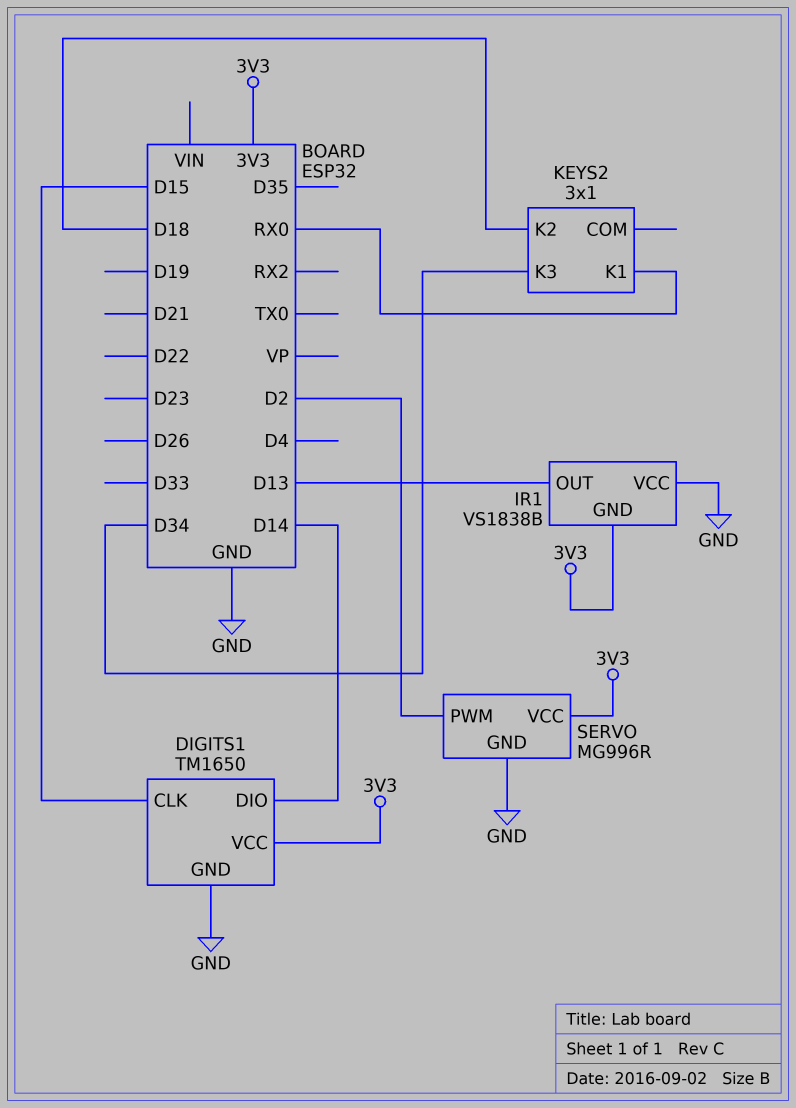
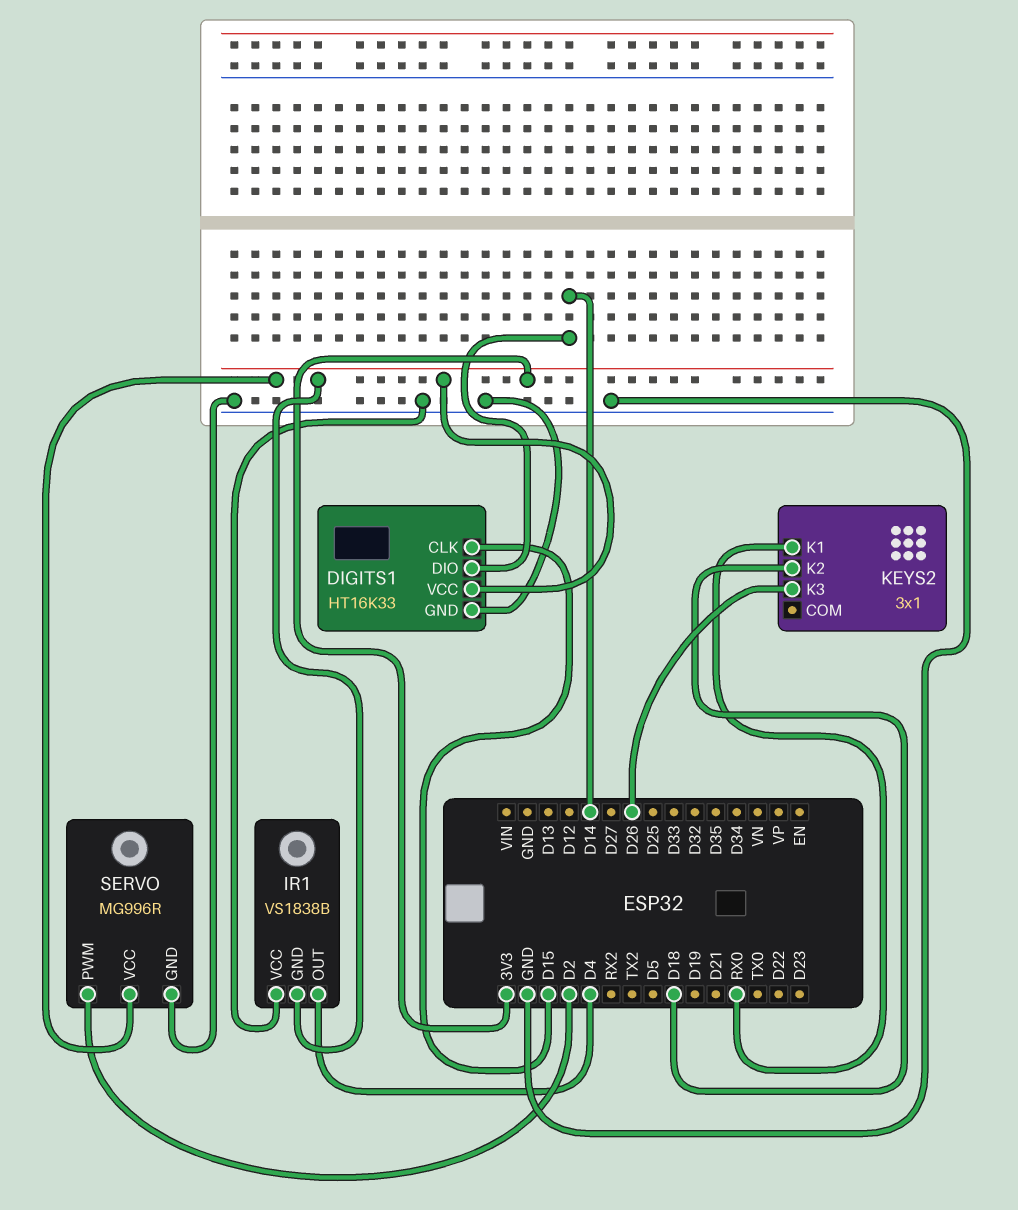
DIGITS1: TM1650 -> HT16K33
IR1 pin OUT: D13 -> D4
KEYS2 pin K3: D34 -> D26

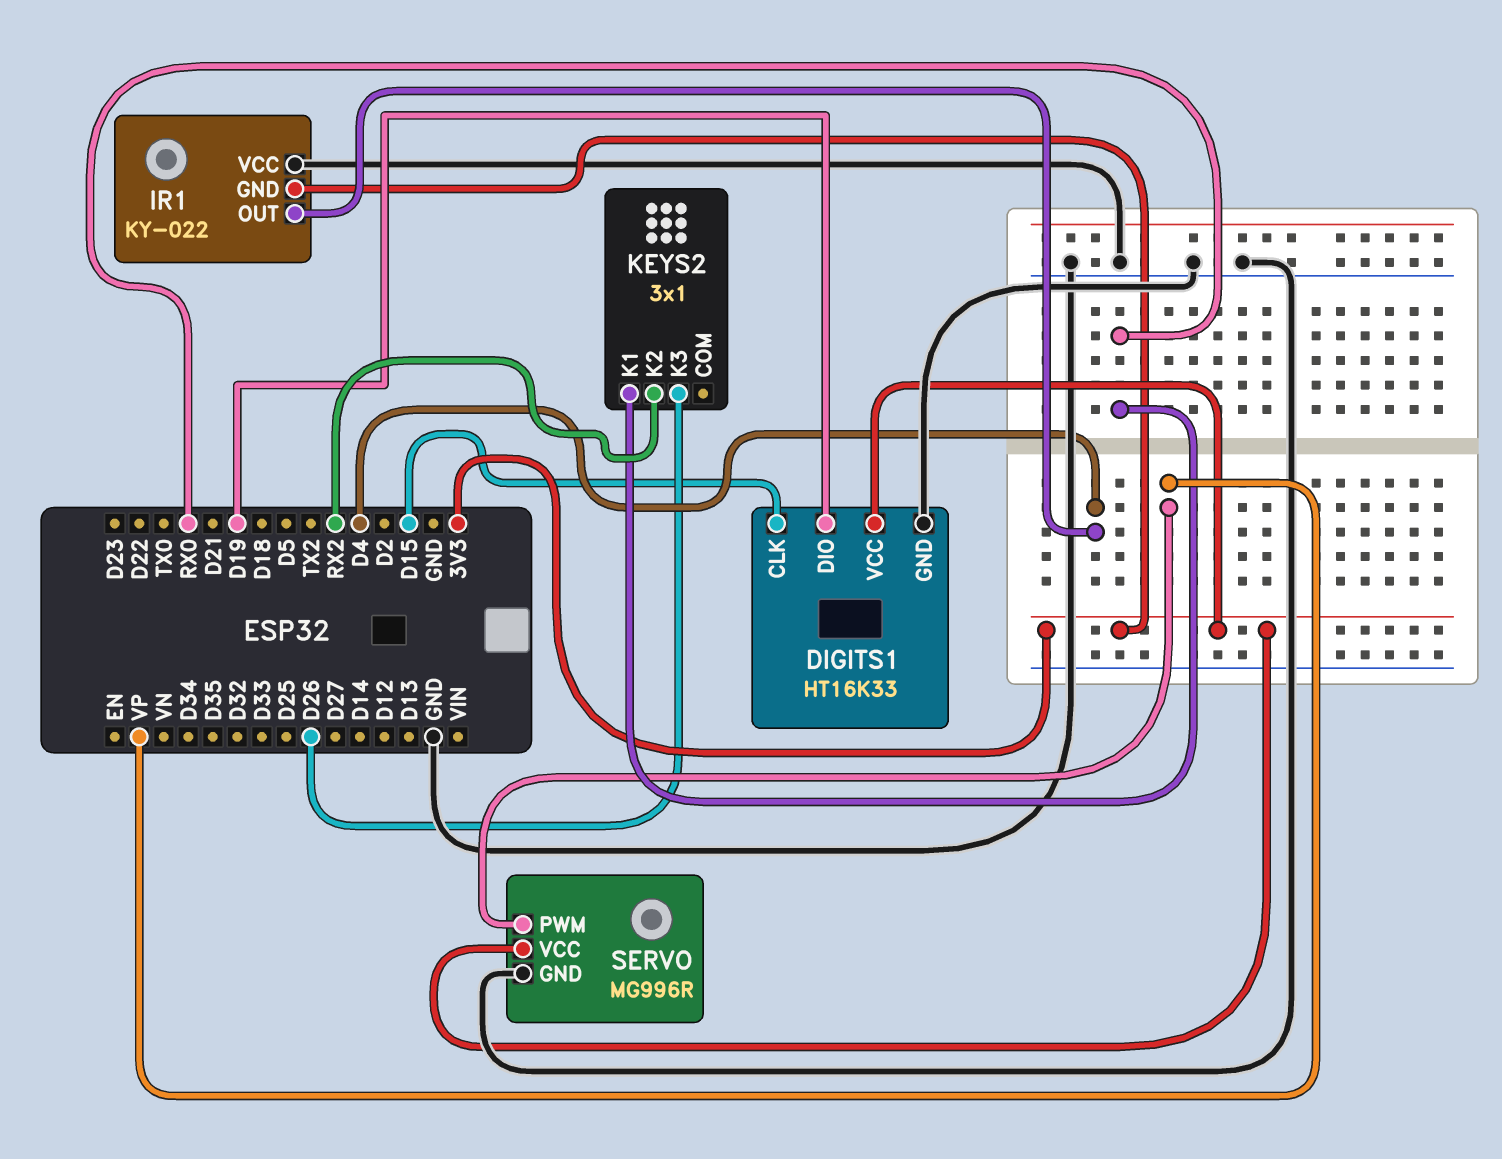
DIGITS1 pin DIO: D14 -> D19
IR1: VS1838B -> KY-022
KEYS2 pin K2: D18 -> RX2
SERVO pin PWM: D2 -> VP

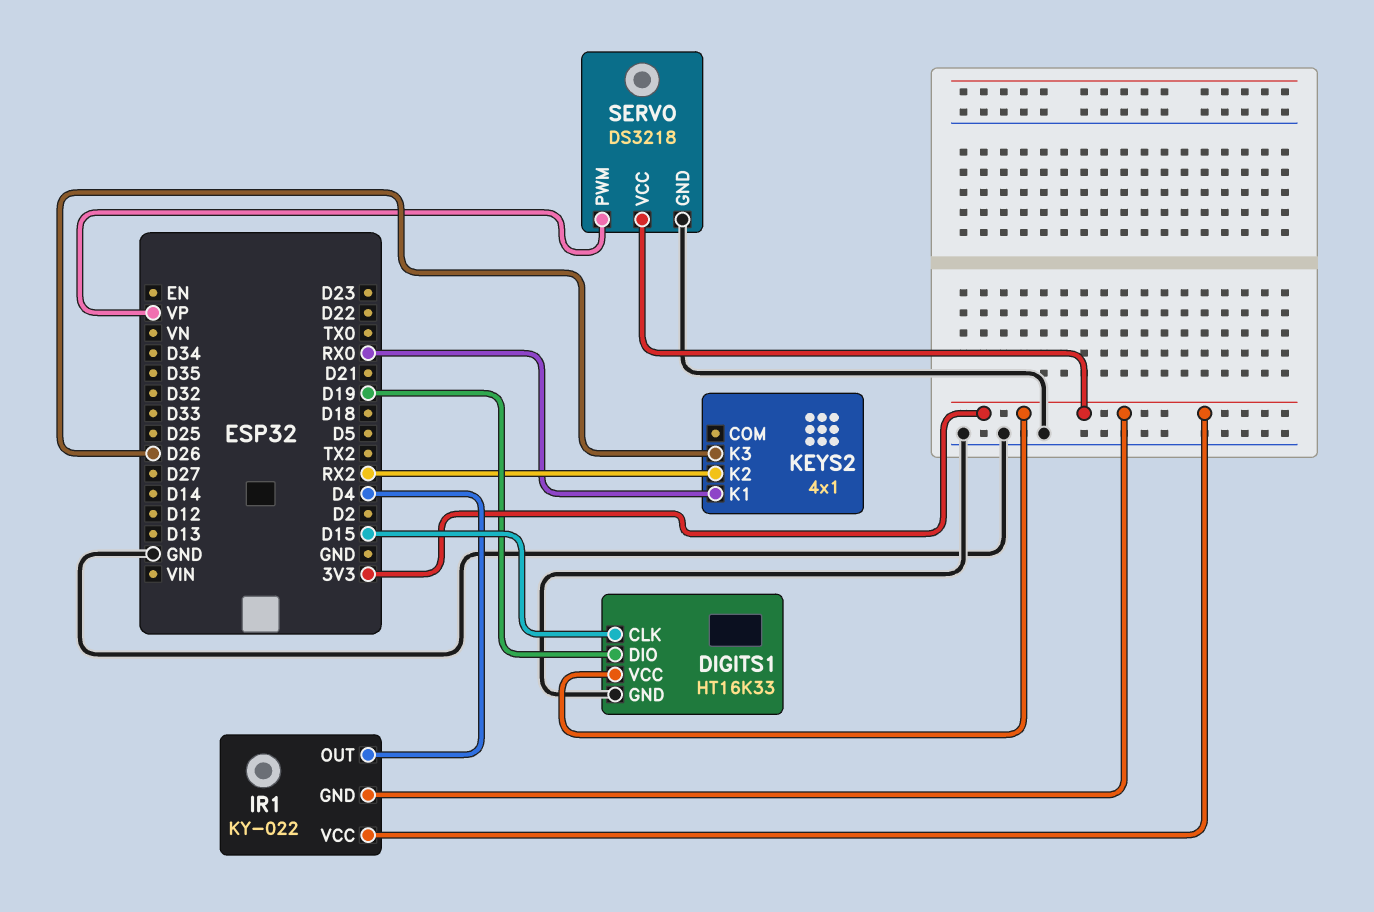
IR1 pin VCC: GND -> 3V3
KEYS2: 3x1 -> 4x1
SERVO: MG996R -> DS3218

